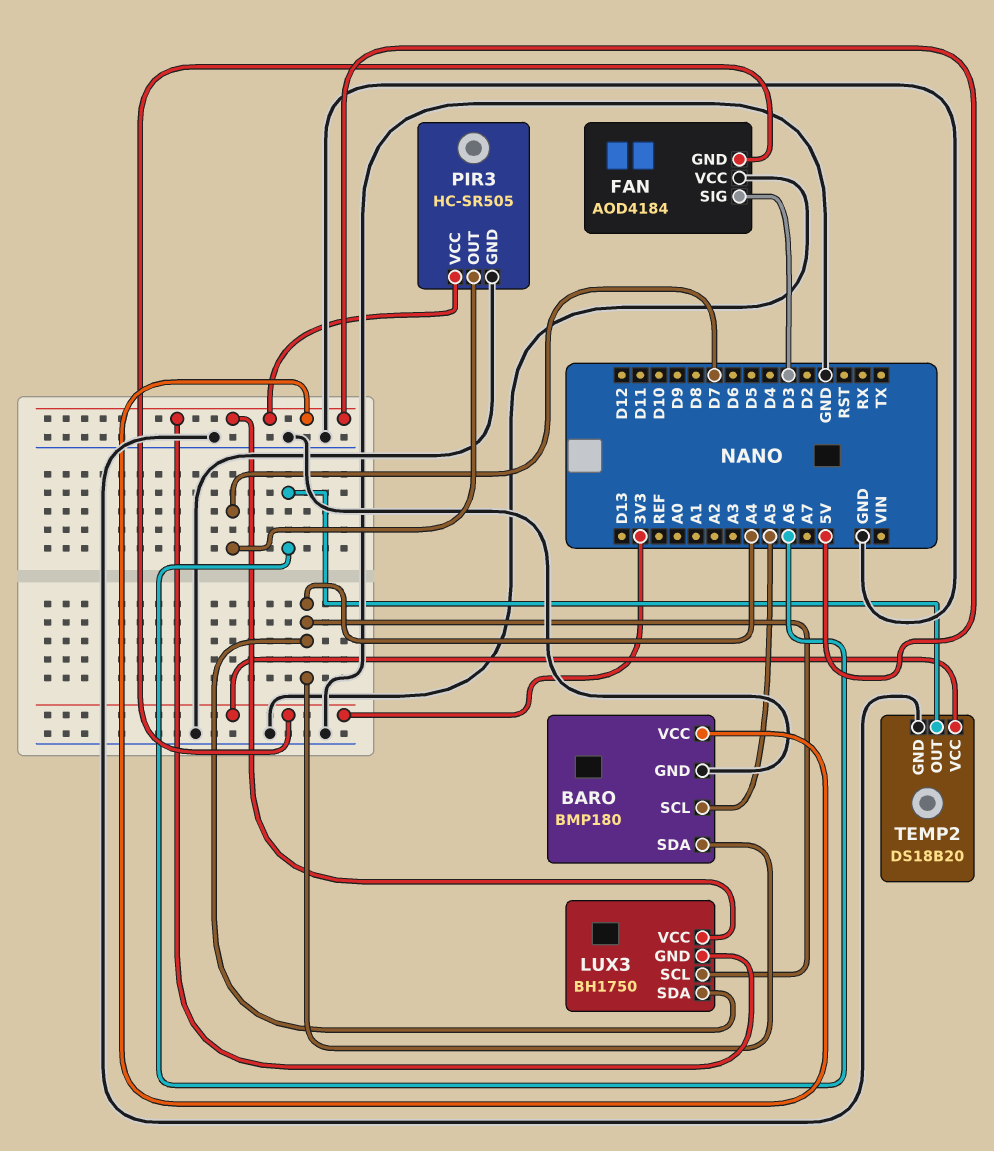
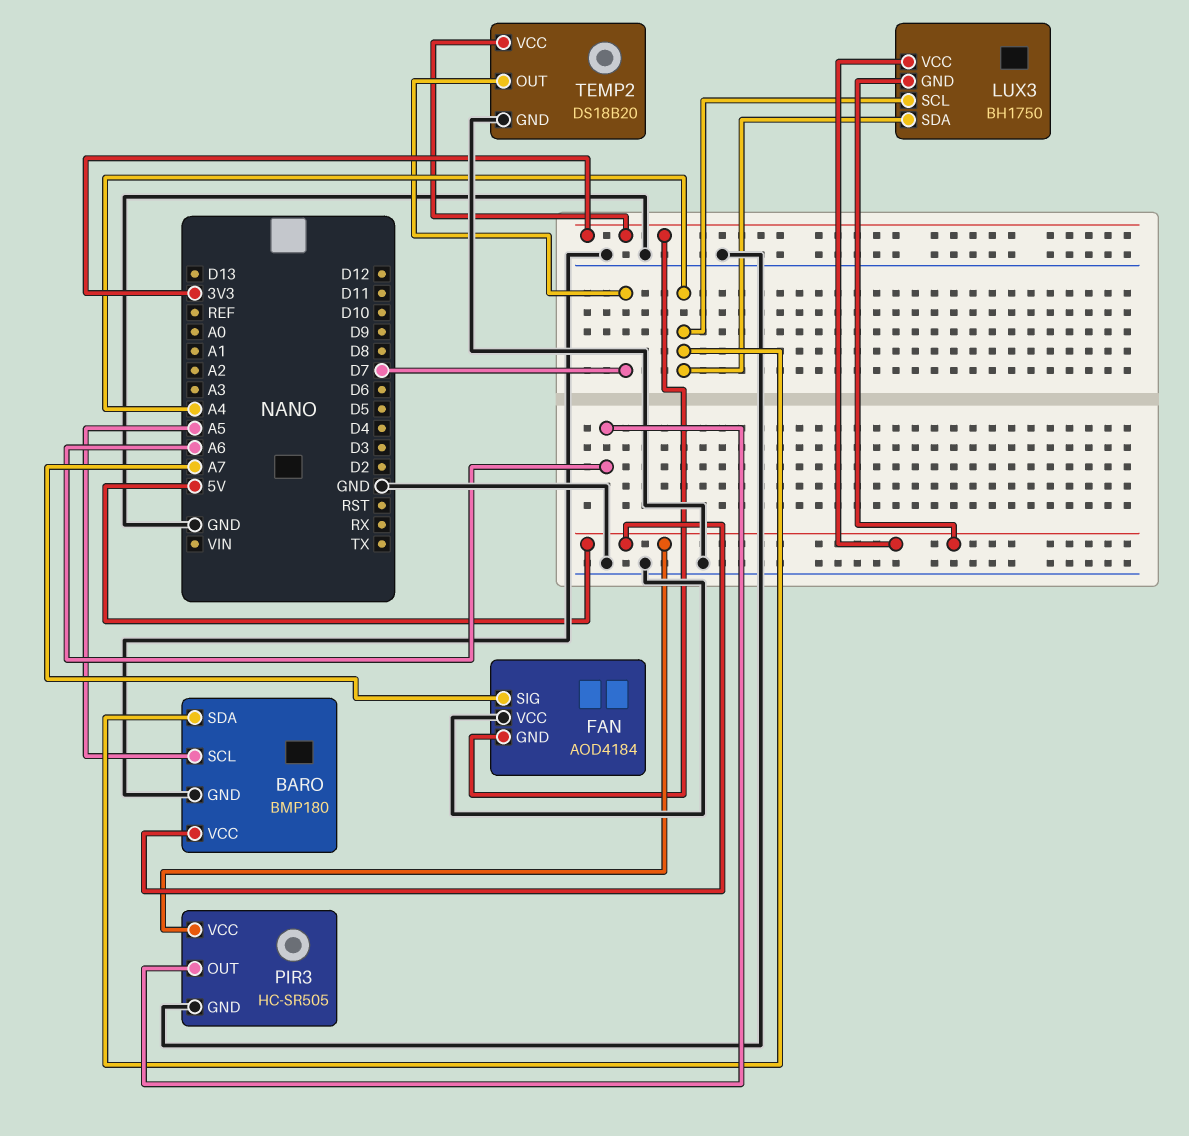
FAN pin SIG: D3 -> A7
PIR3 pin OUT: D7 -> A6
TEMP2 pin OUT: A6 -> D7

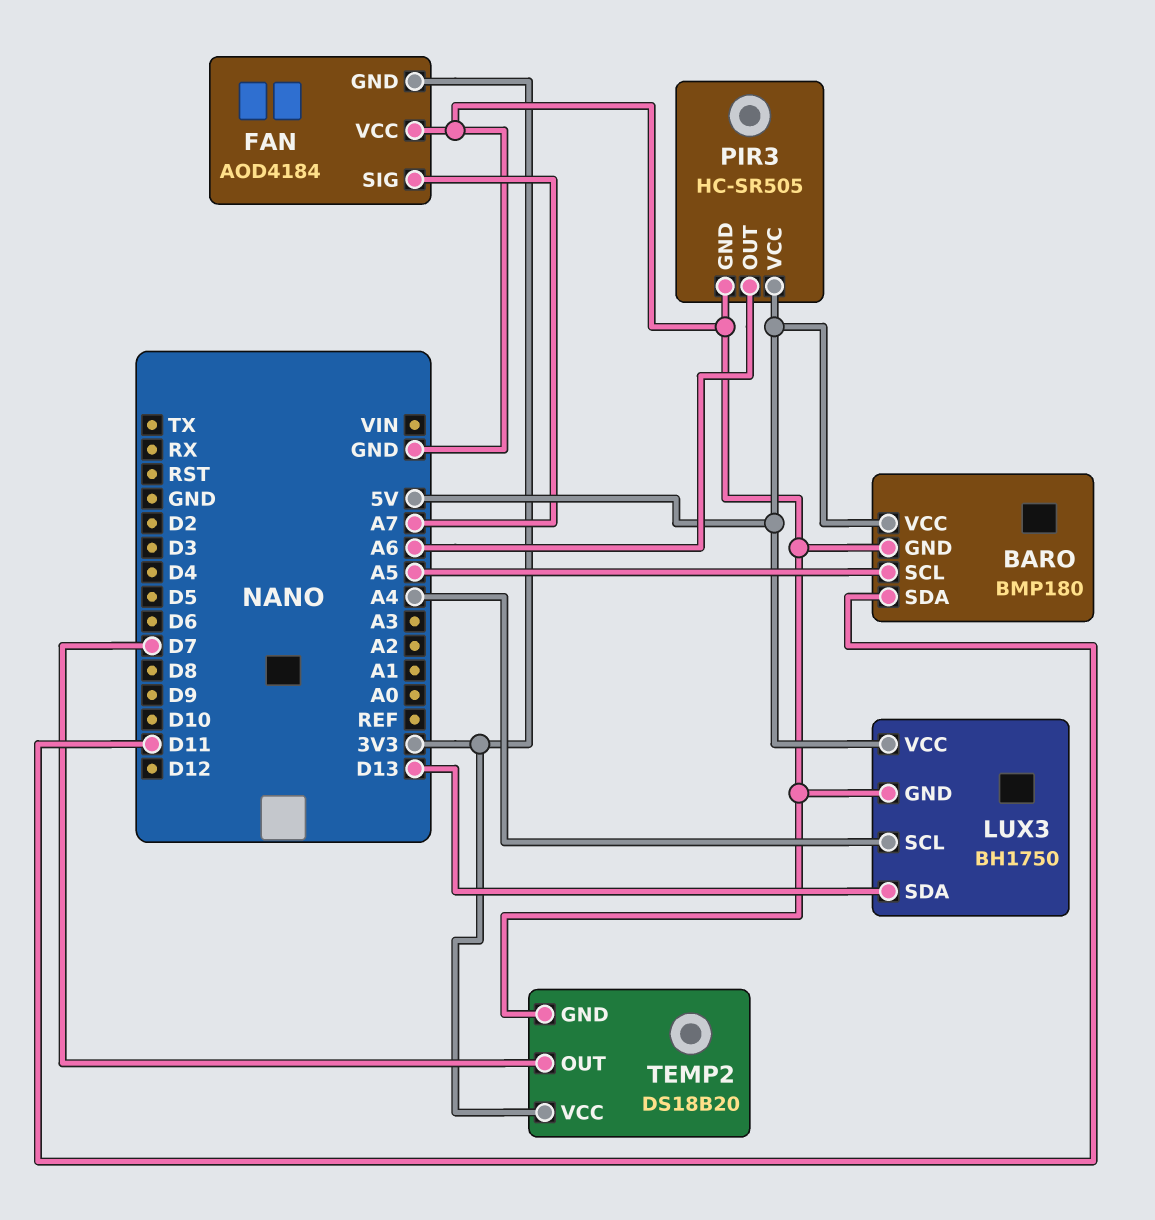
BARO pin SDA: A4 -> D11
LUX3 pin GND: 5V -> GND
LUX3 pin SDA: A4 -> D13

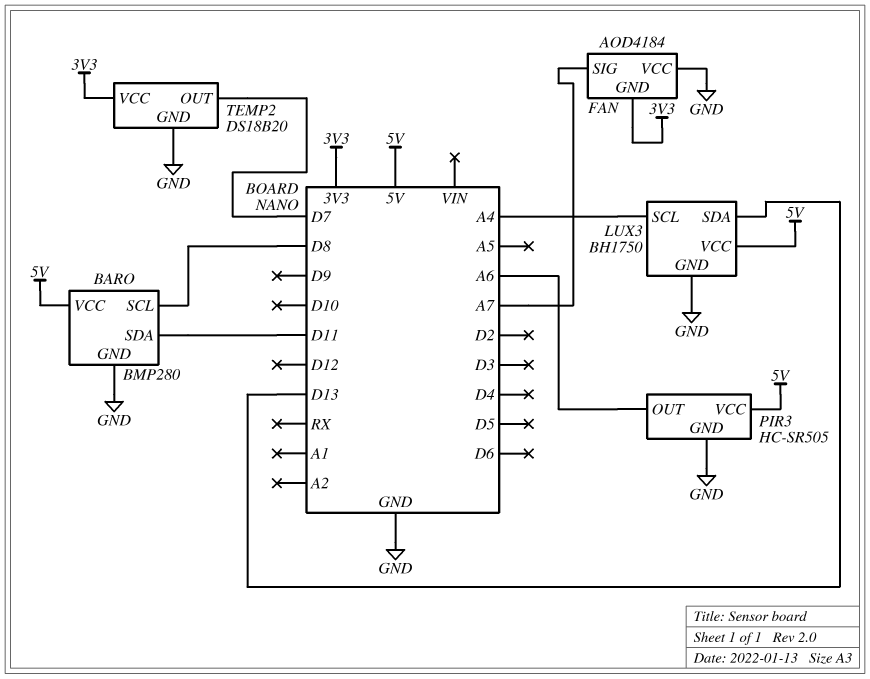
BARO: BMP180 -> BMP280
BARO pin SCL: A5 -> D8

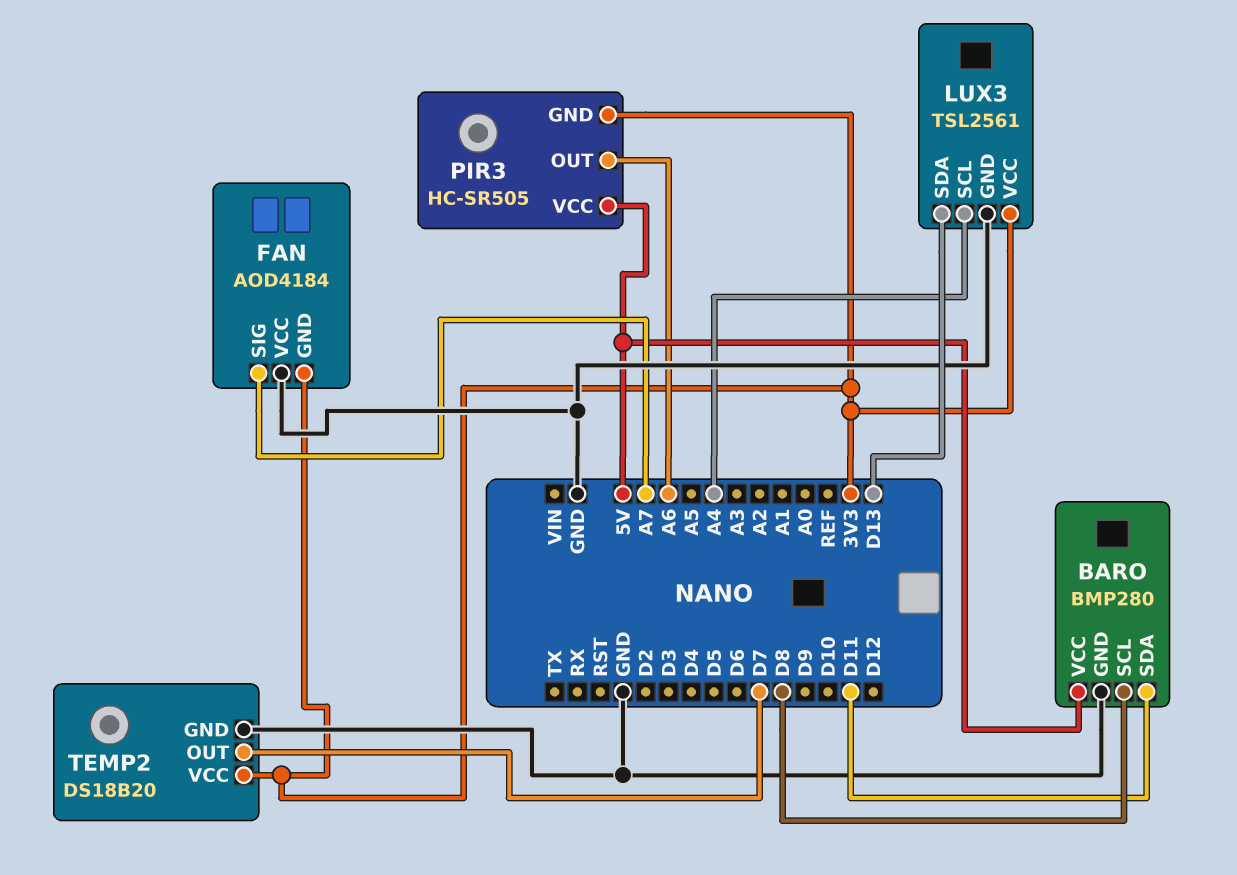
LUX3: BH1750 -> TSL2561
LUX3 pin VCC: 5V -> 3V3
PIR3 pin GND: GND -> 3V3

